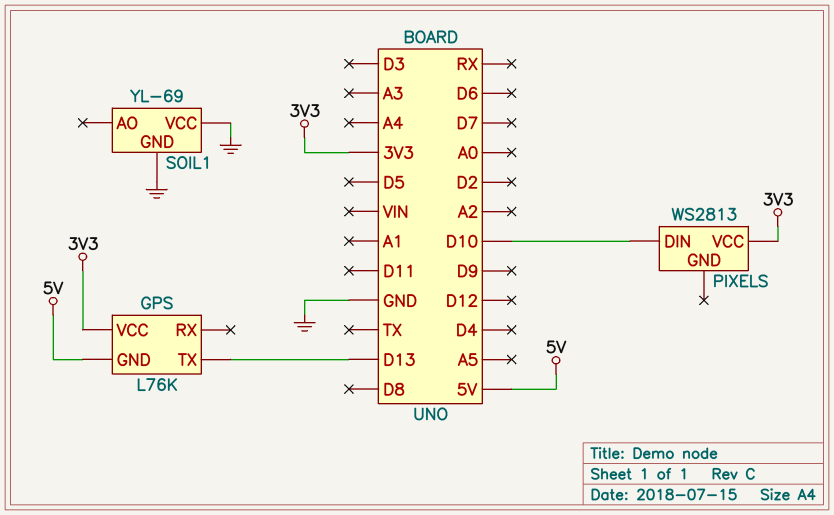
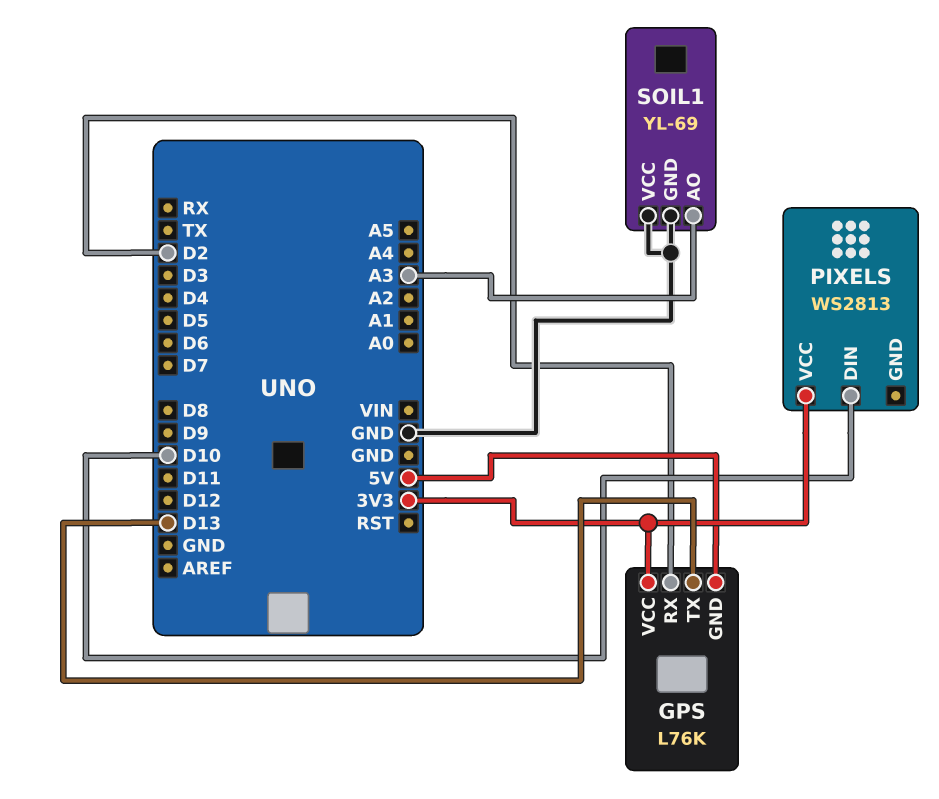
GPS pin RX: none -> D2
SOIL1 pin AO: none -> A3

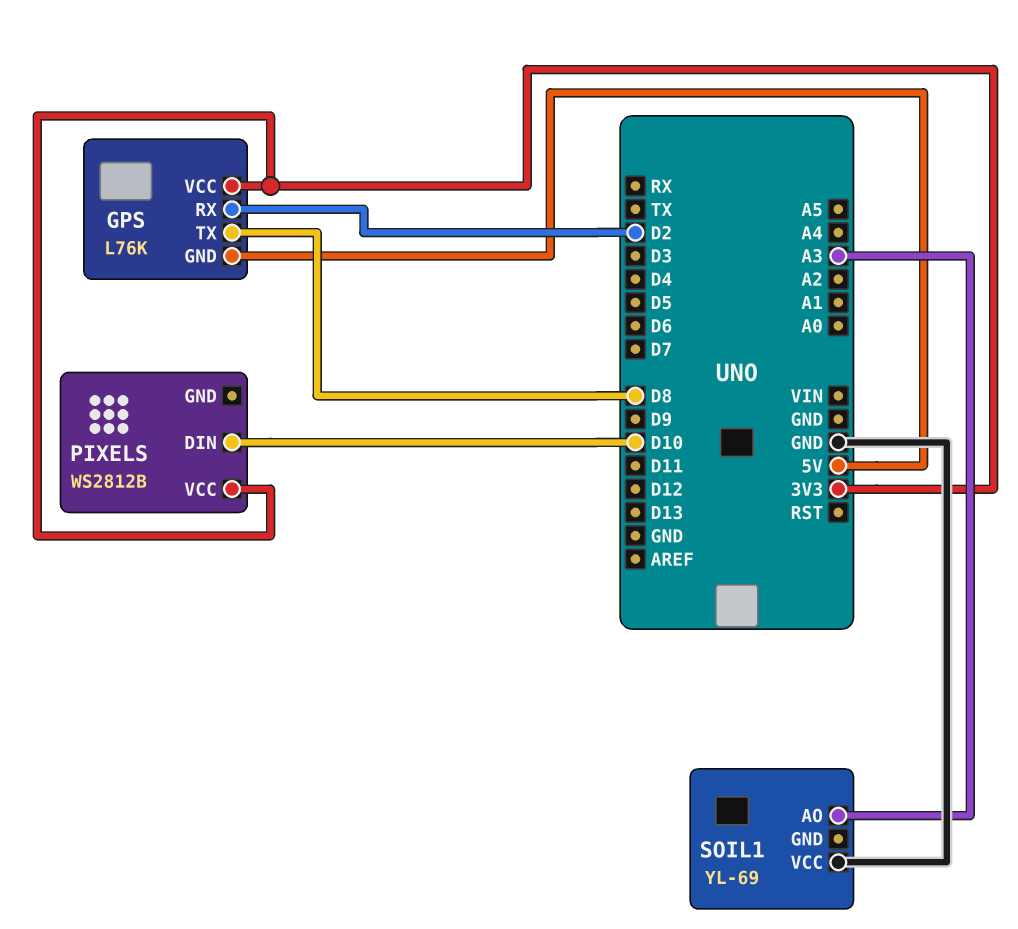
GPS pin TX: D13 -> D8
PIXELS: WS2813 -> WS2812B
SOIL1 pin GND: GND -> none

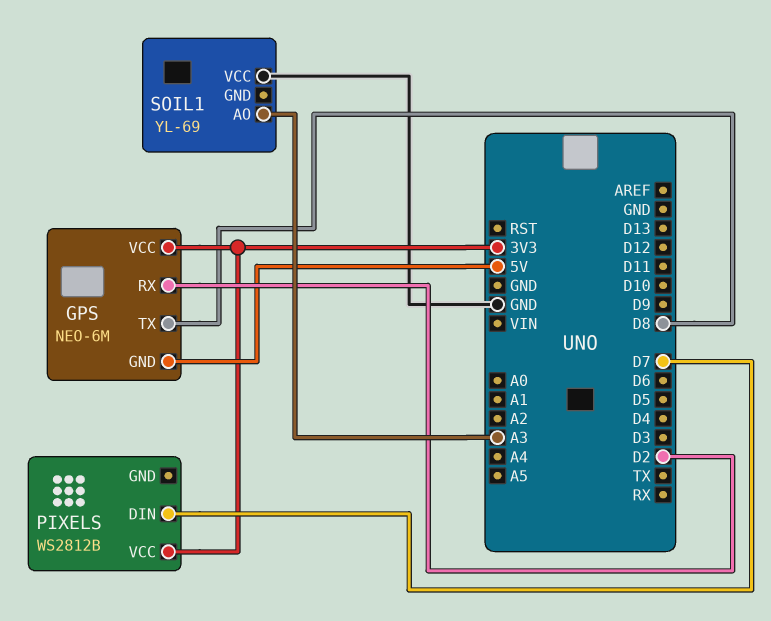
GPS: L76K -> NEO-6M
PIXELS pin DIN: D10 -> D7

